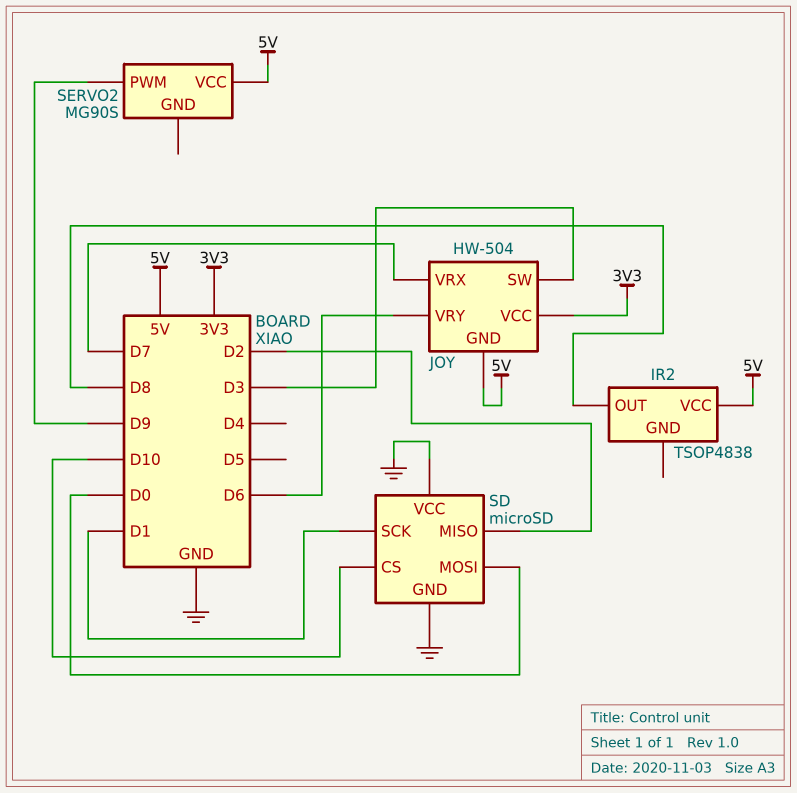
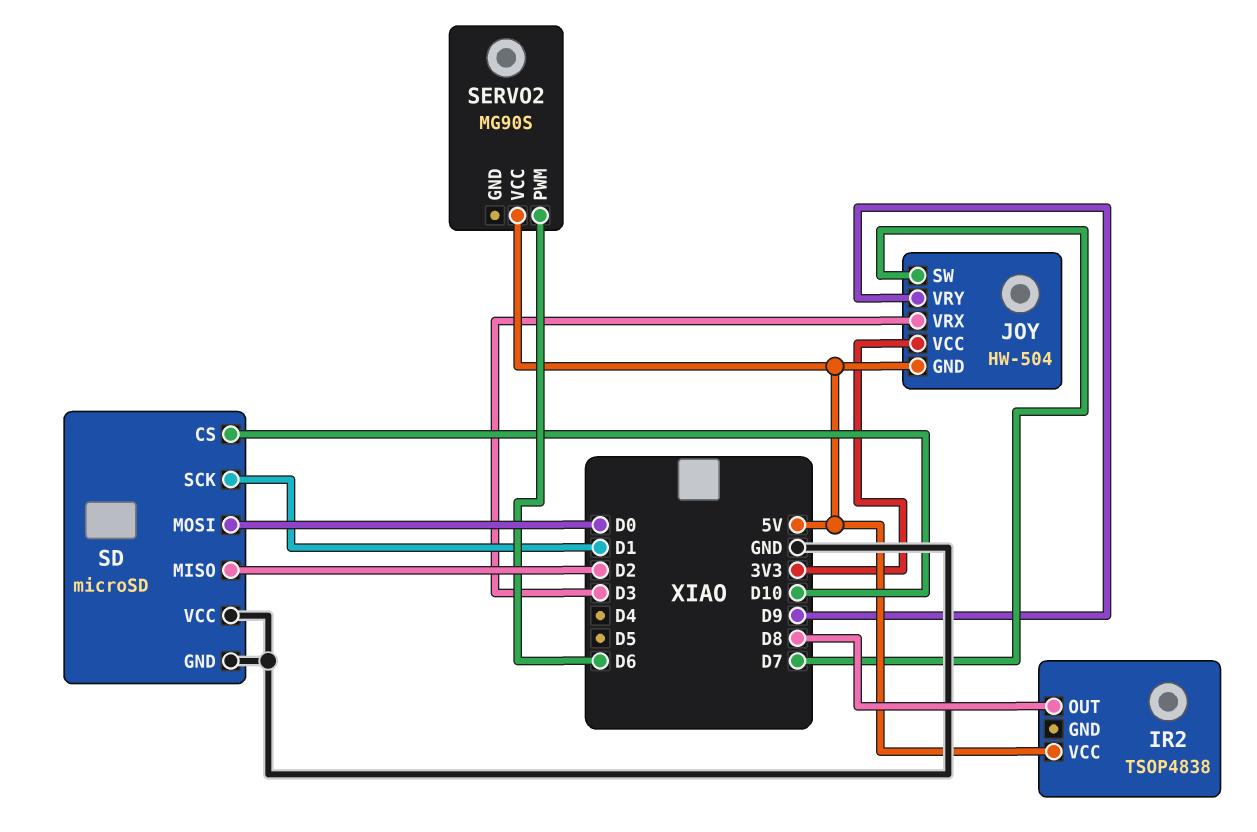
JOY pin SW: D3 -> D7
JOY pin VRX: D7 -> D3
JOY pin VRY: D6 -> D9
SERVO2 pin PWM: D9 -> D6

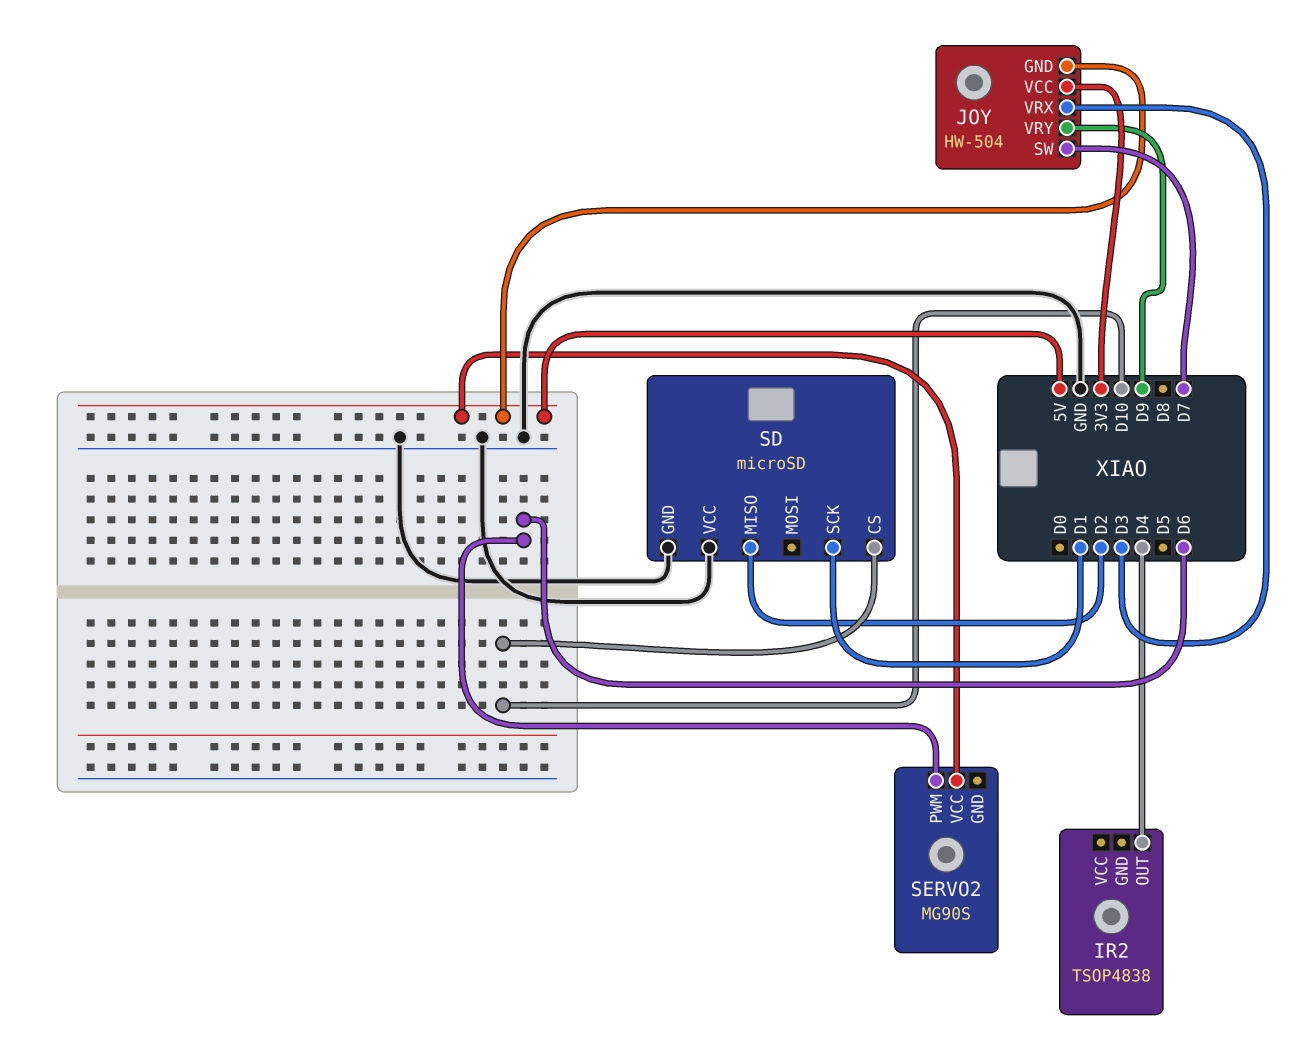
IR2 pin OUT: D8 -> D4
IR2 pin VCC: 5V -> none
SD pin MOSI: D0 -> none

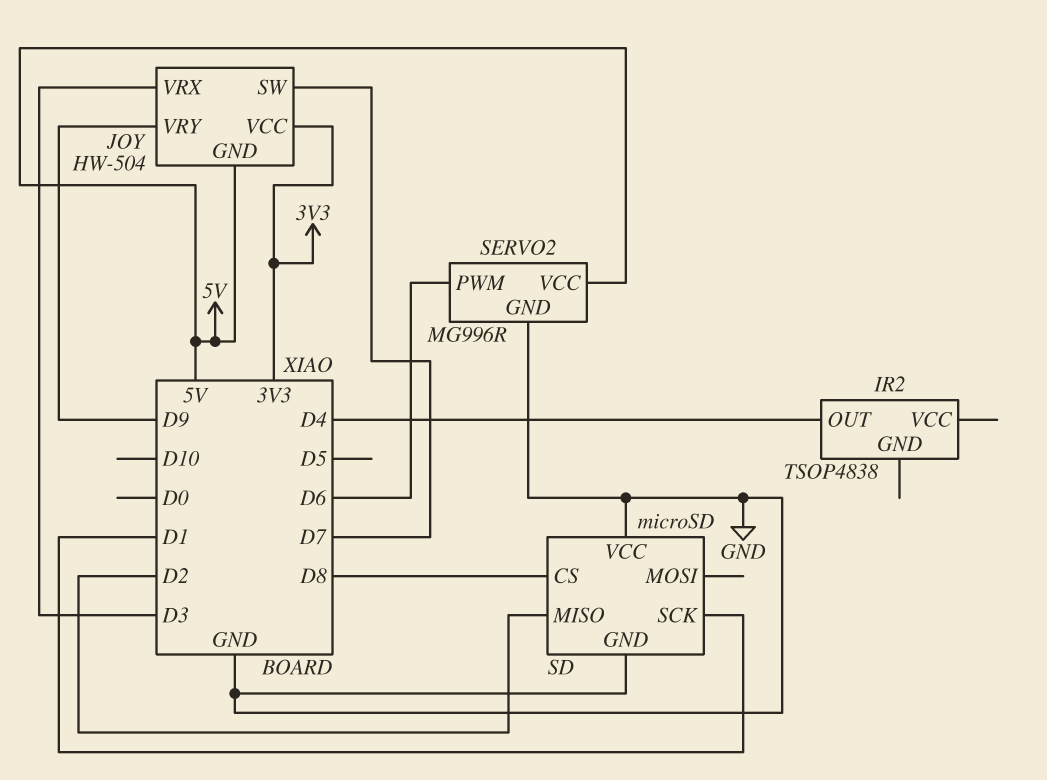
SD pin CS: D10 -> D8
SERVO2: MG90S -> MG996R
SERVO2 pin GND: none -> GND

